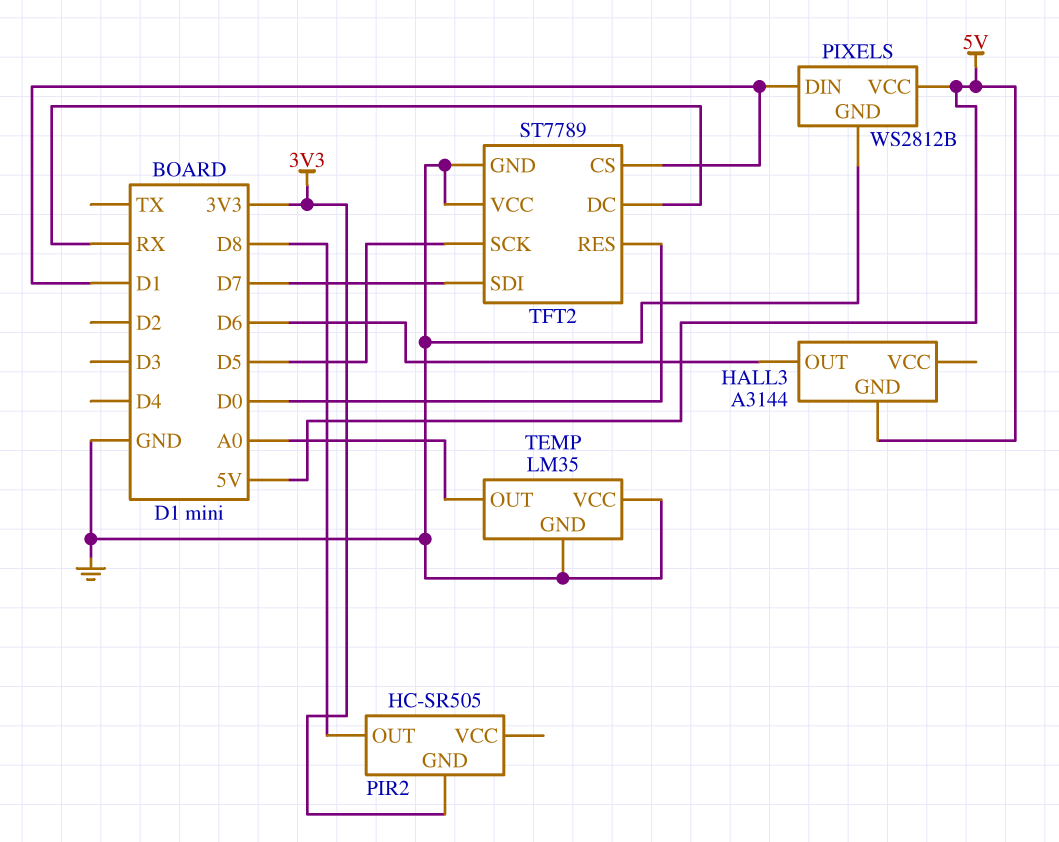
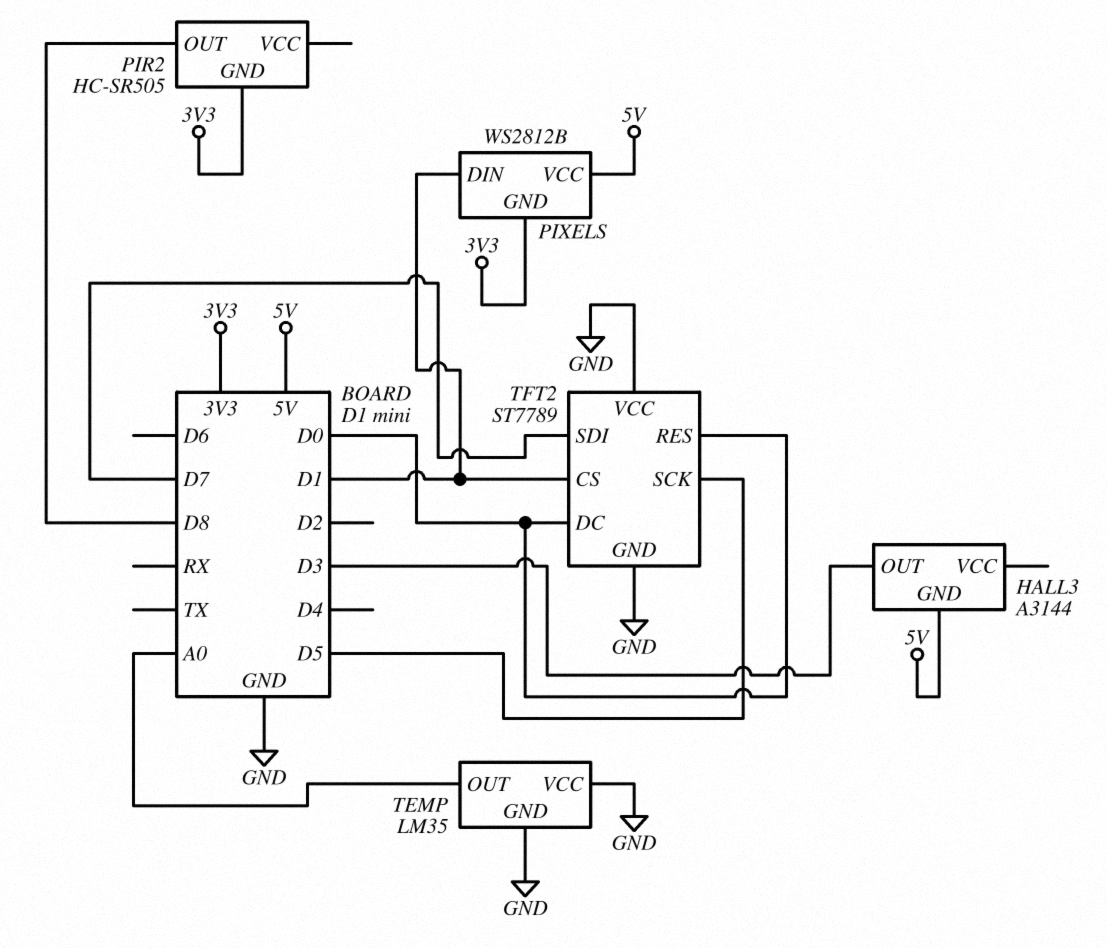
HALL3 pin OUT: D6 -> D3
PIXELS pin GND: GND -> 3V3
TFT2 pin DC: RX -> D0

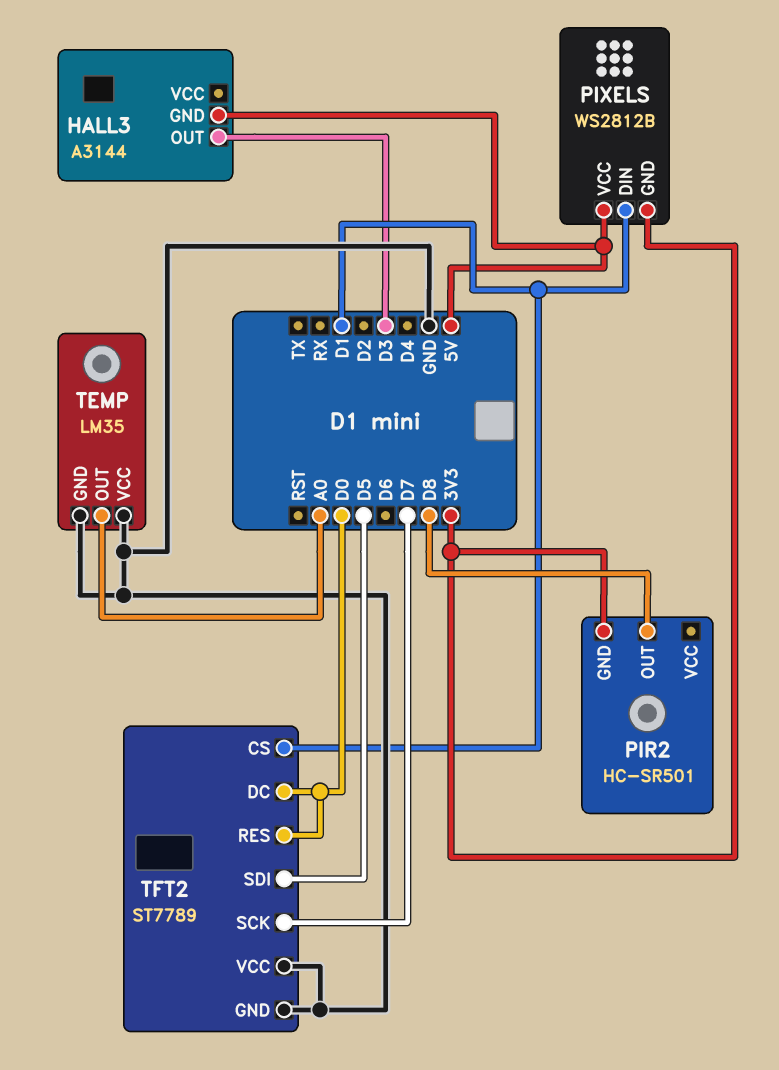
PIR2: HC-SR505 -> HC-SR501
TFT2 pin SCK: D5 -> D7
TFT2 pin SDI: D7 -> D5

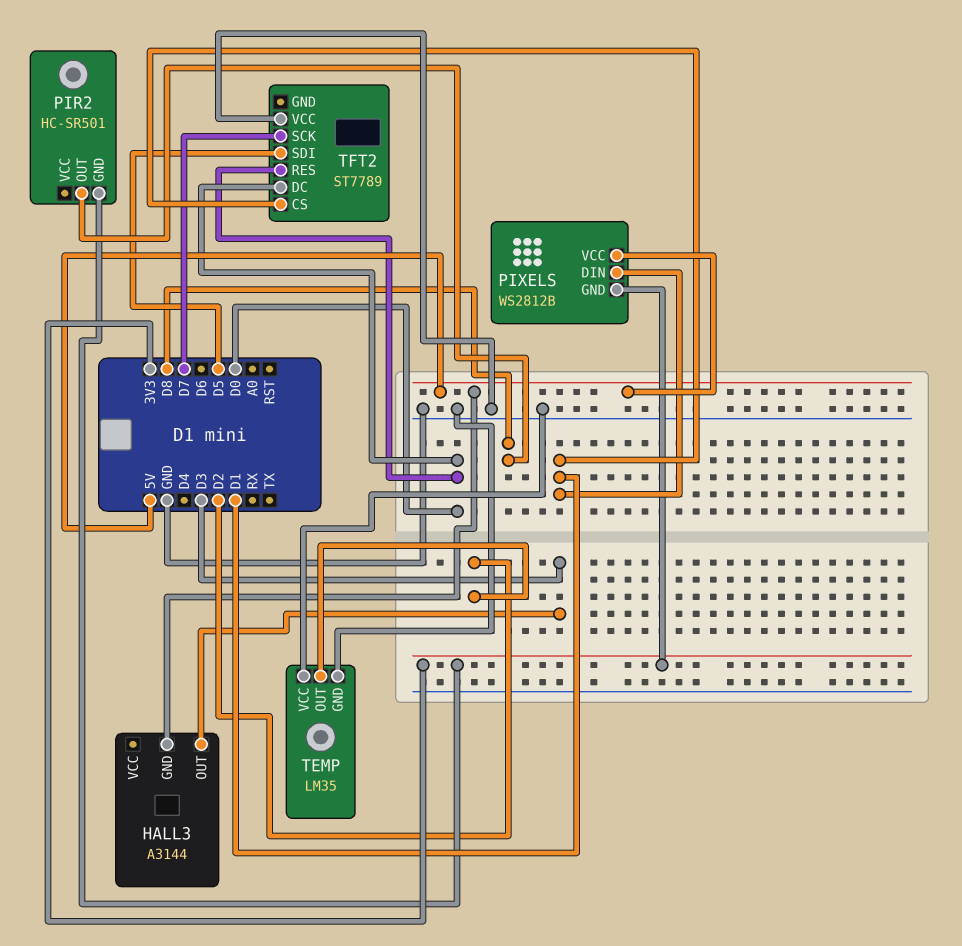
TEMP pin OUT: A0 -> D2
TFT2 pin GND: GND -> none

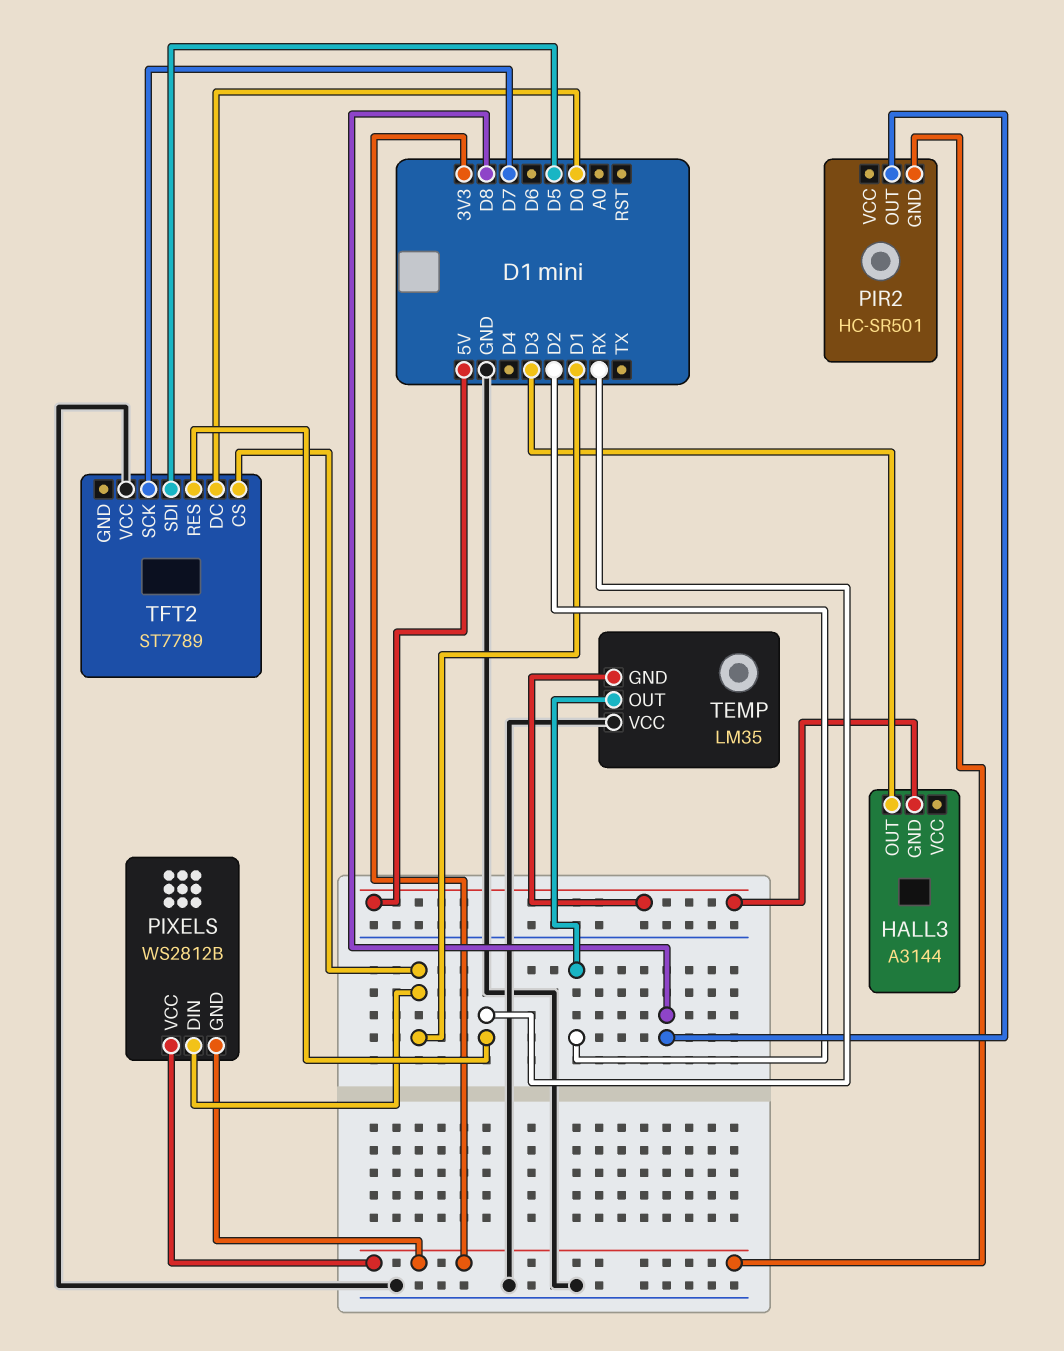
PIXELS pin VCC: 5V -> 3V3
TEMP pin GND: GND -> 5V
TFT2 pin RES: D0 -> RX

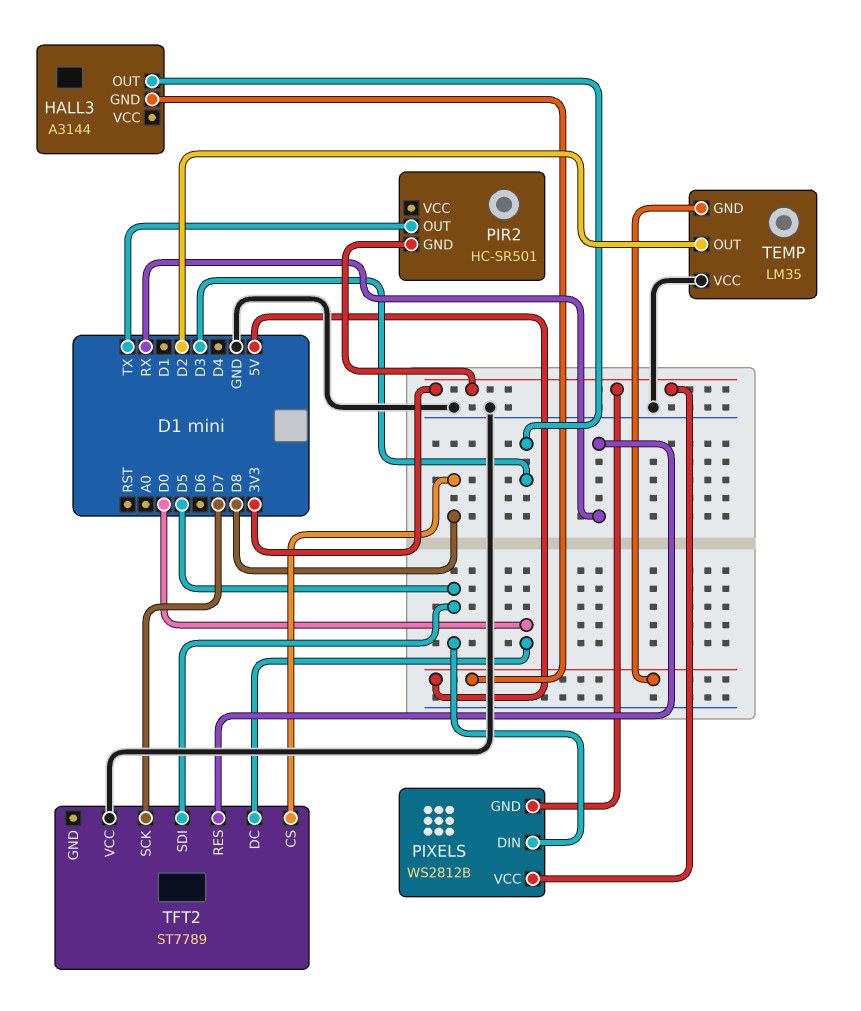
PIR2 pin OUT: D8 -> TX
PIXELS pin DIN: D1 -> D5
TFT2 pin CS: D1 -> D8

